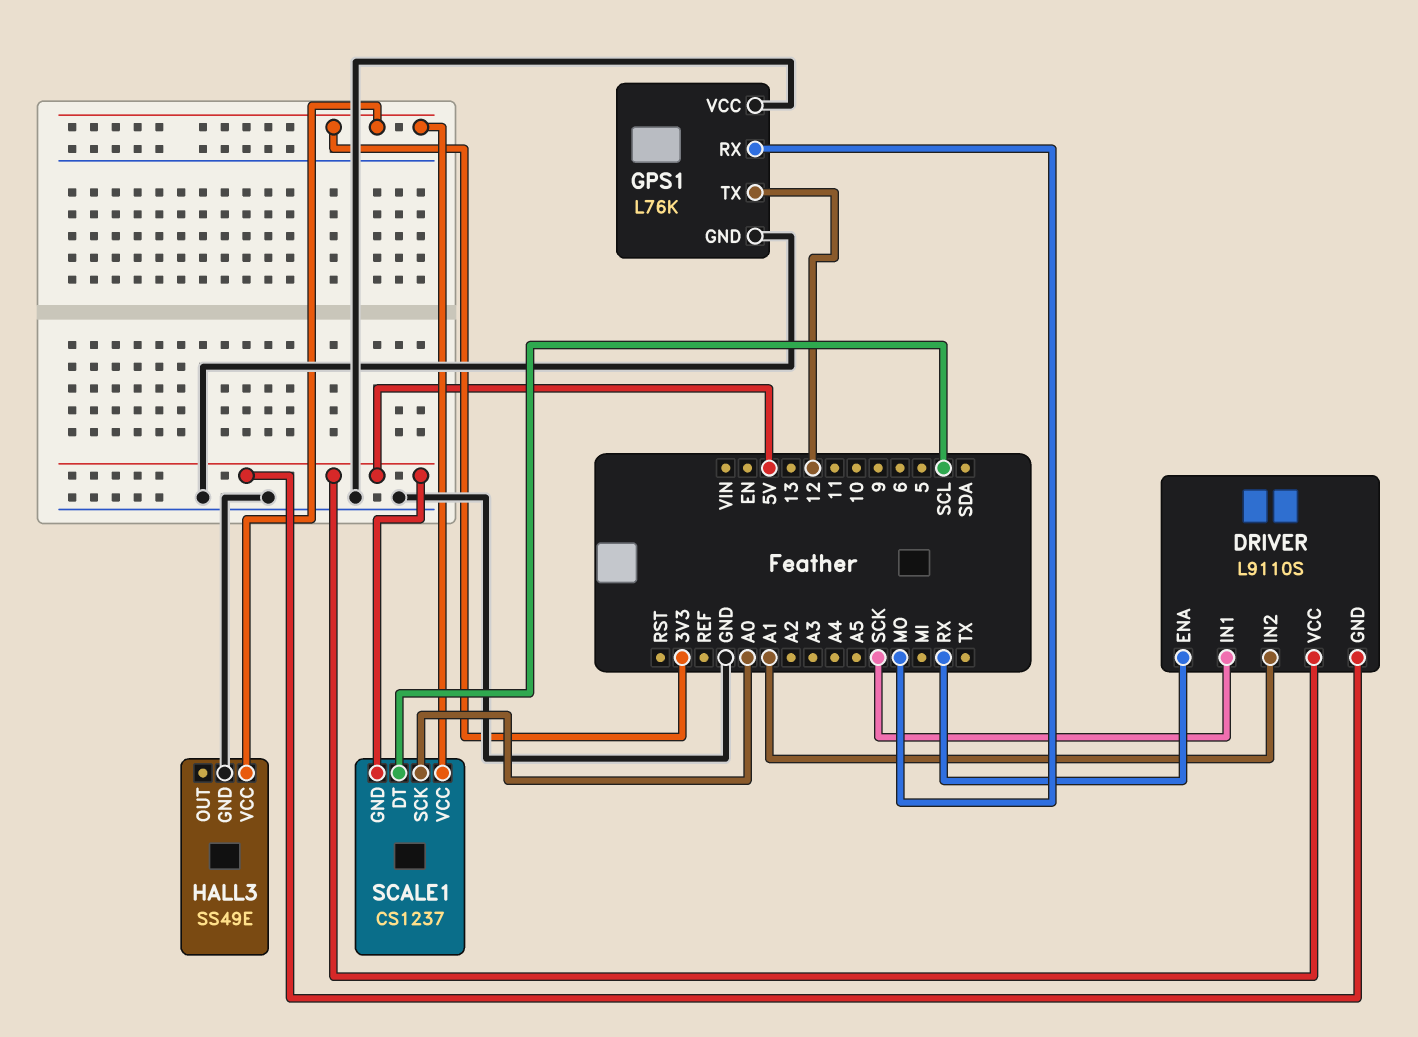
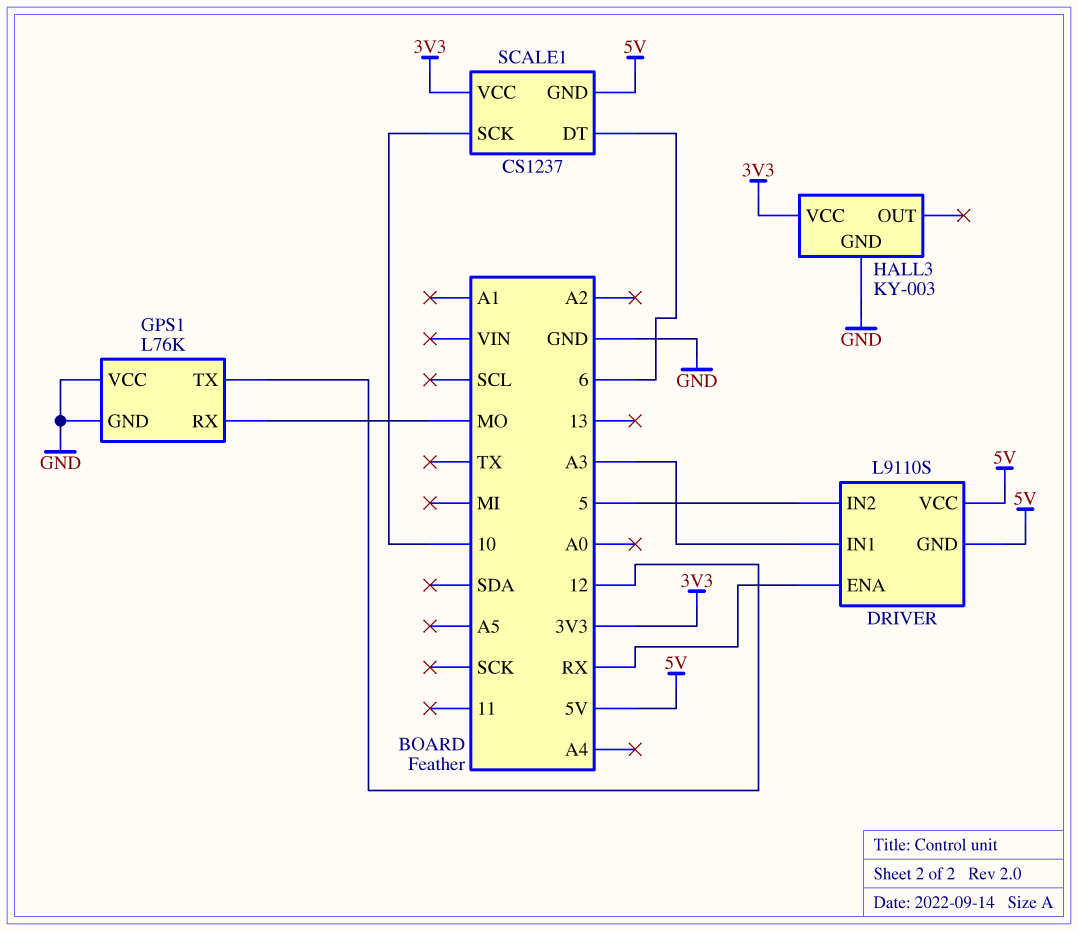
DRIVER pin IN1: SCK -> A3
DRIVER pin IN2: A1 -> 5
HALL3: SS49E -> KY-003
SCALE1 pin DT: SCL -> 6
SCALE1 pin SCK: A0 -> 10

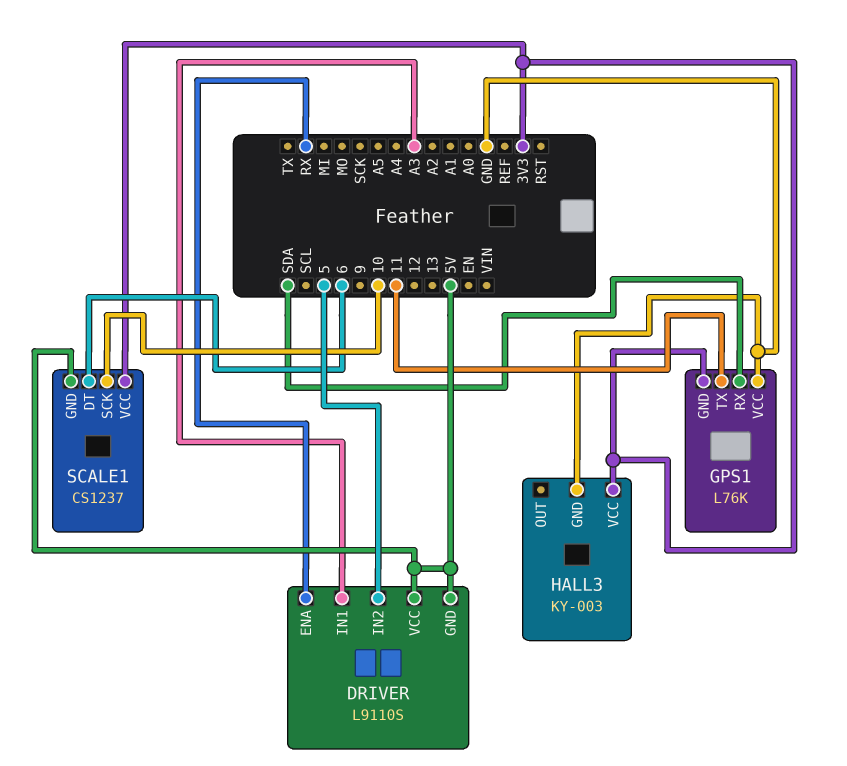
GPS1 pin GND: GND -> 3V3
GPS1 pin RX: MO -> SDA
GPS1 pin TX: 12 -> 11

